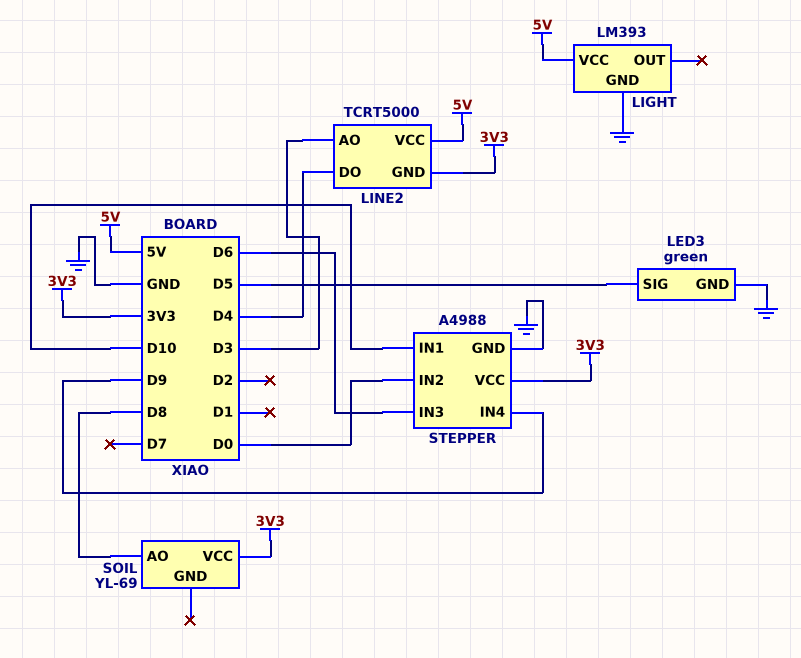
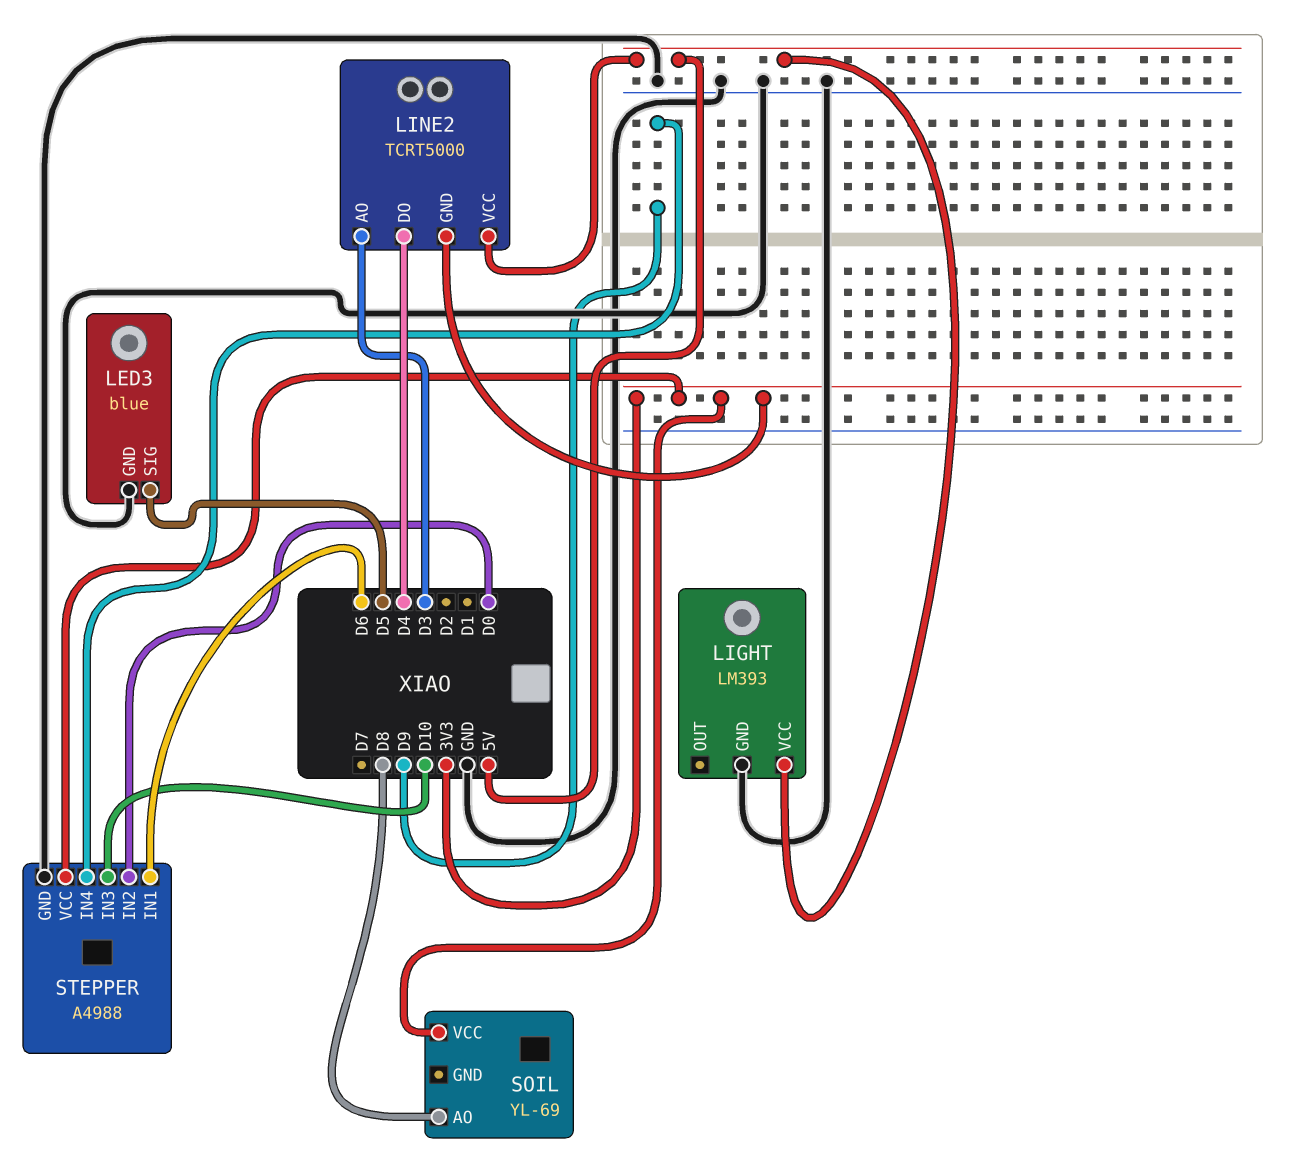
LED3: green -> blue
STEPPER pin IN1: D10 -> D6
STEPPER pin IN3: D6 -> D10

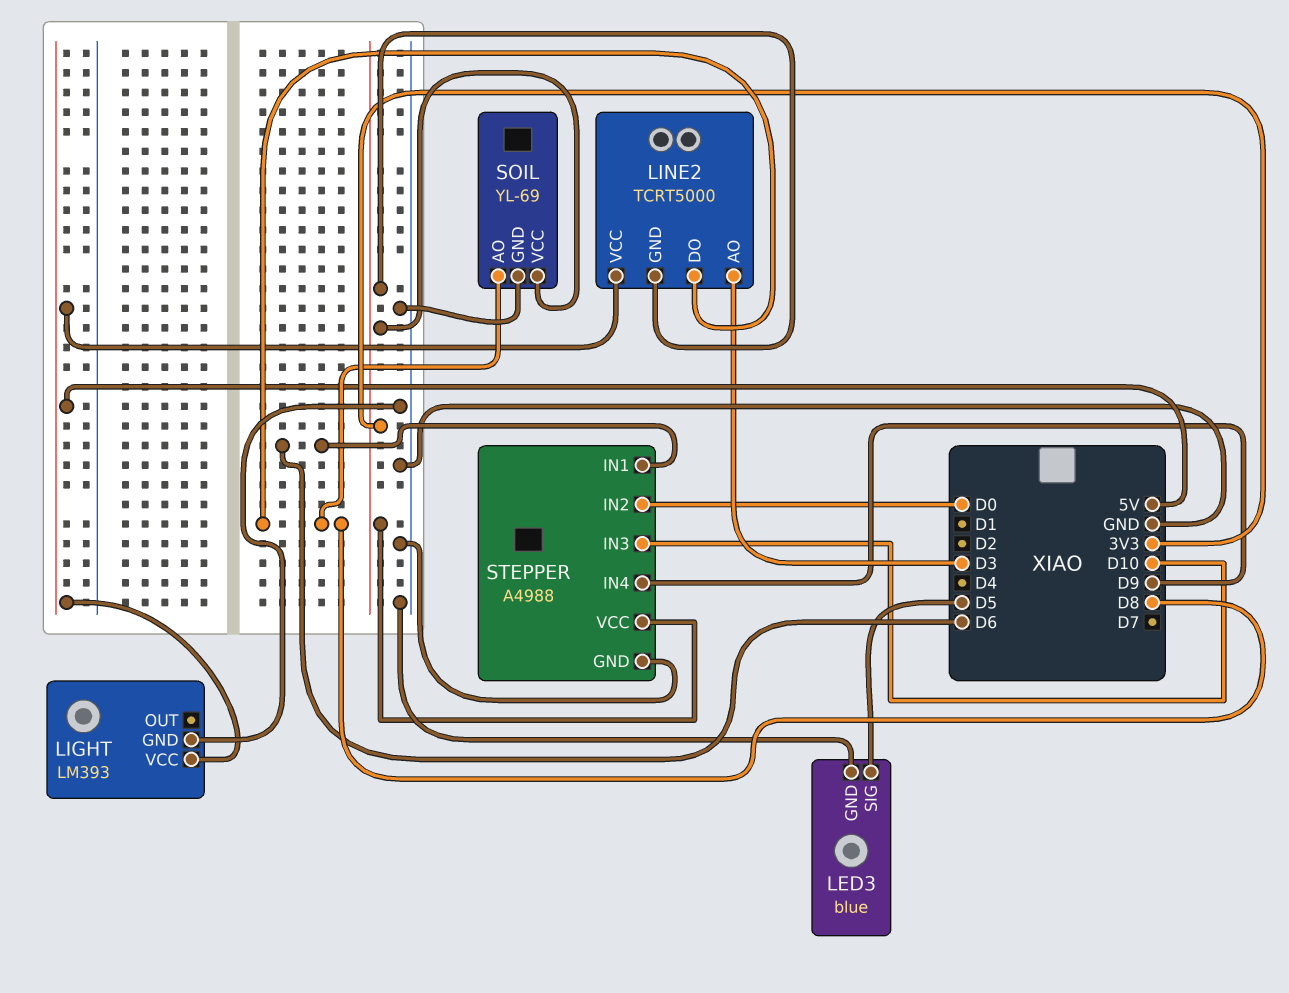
LINE2 pin DO: D4 -> D8
SOIL pin GND: none -> GND

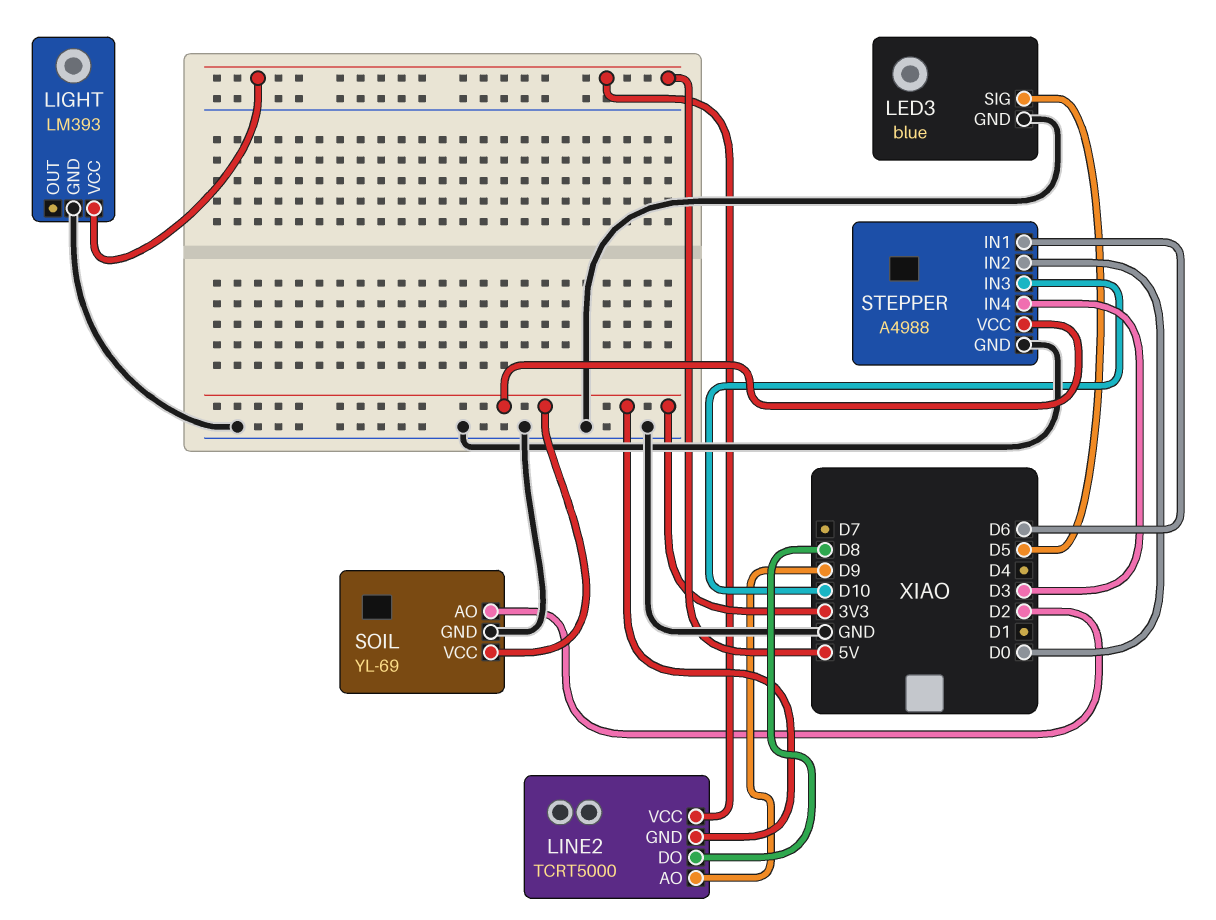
LINE2 pin AO: D3 -> D9
SOIL pin AO: D8 -> D2
STEPPER pin IN4: D9 -> D3

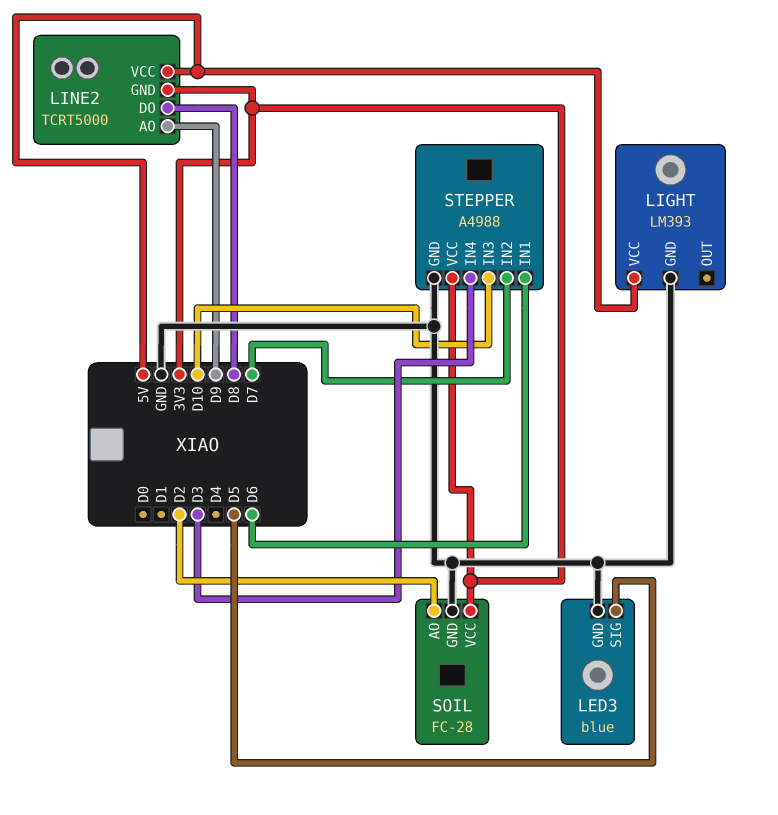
SOIL: YL-69 -> FC-28
STEPPER pin IN2: D0 -> D7

